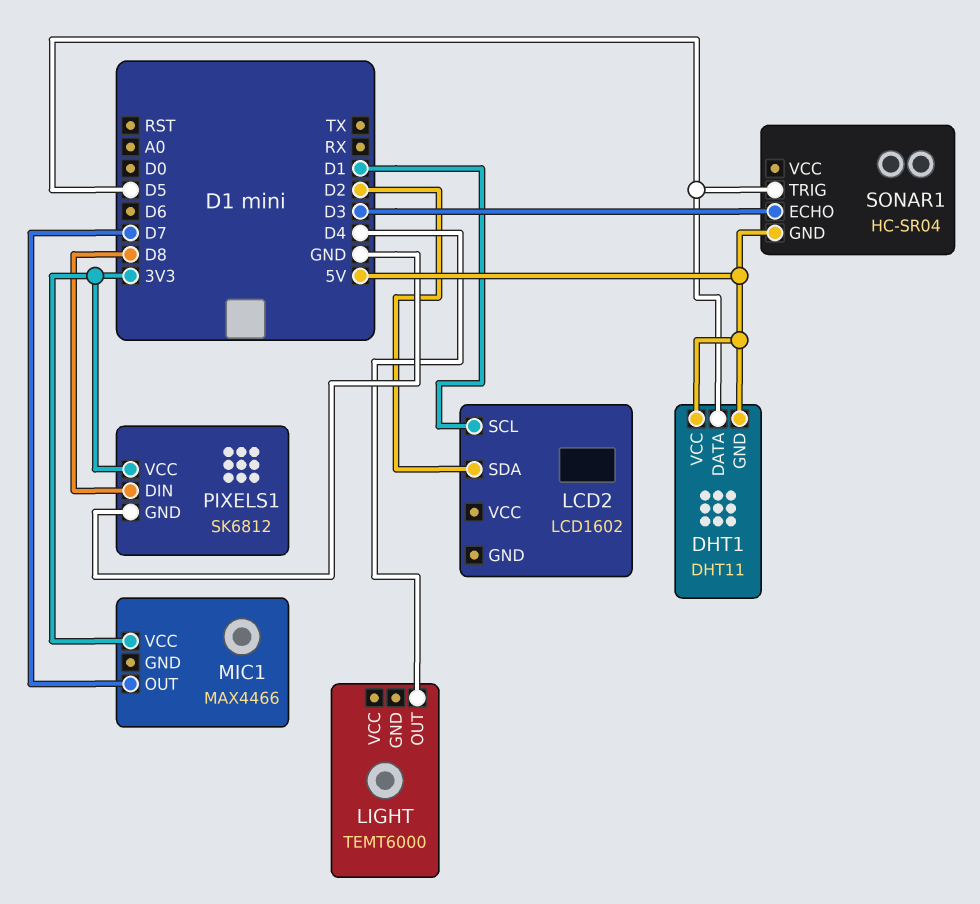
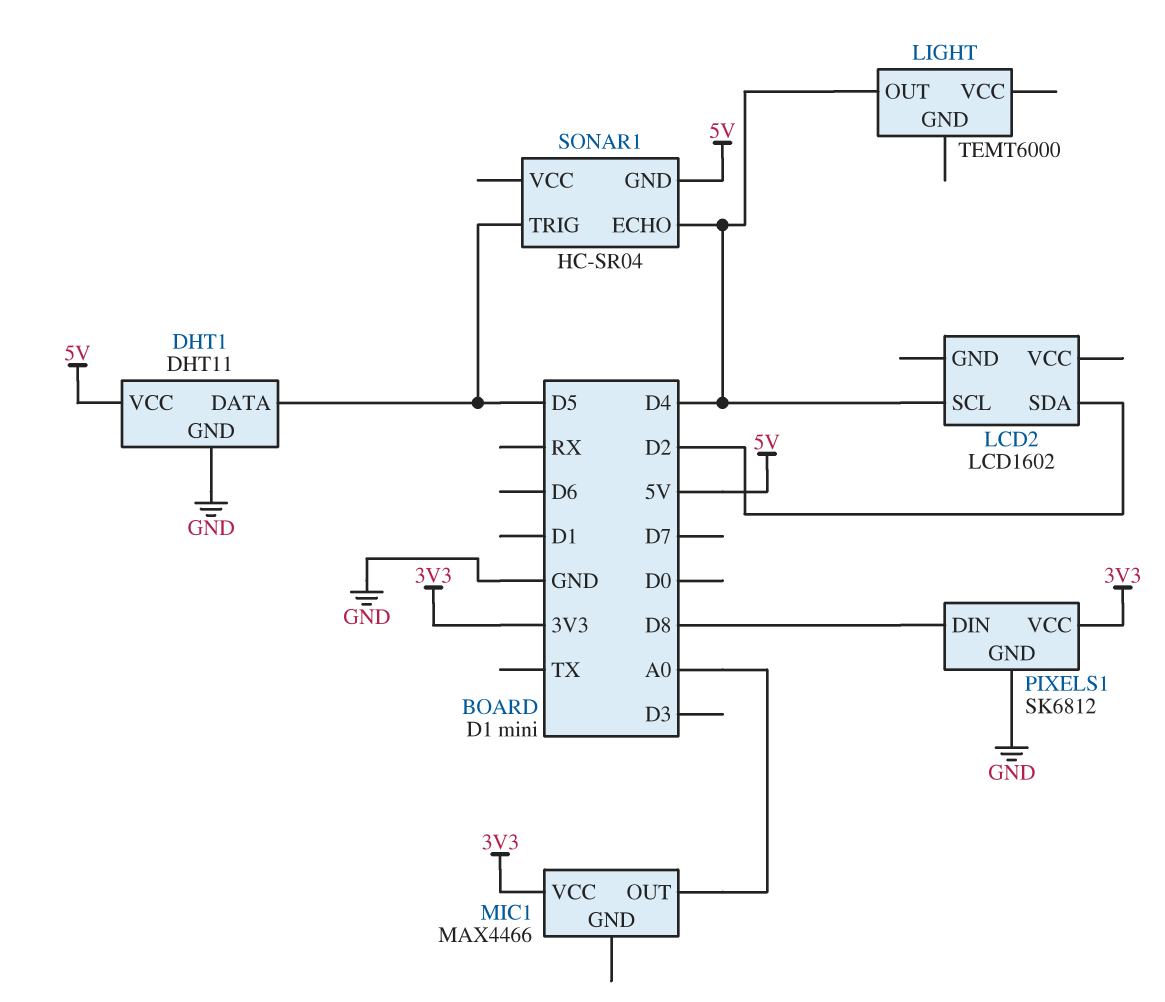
DHT1 pin GND: 5V -> GND
LCD2 pin SCL: D1 -> D4
MIC1 pin OUT: D7 -> A0
SONAR1 pin ECHO: D3 -> D4

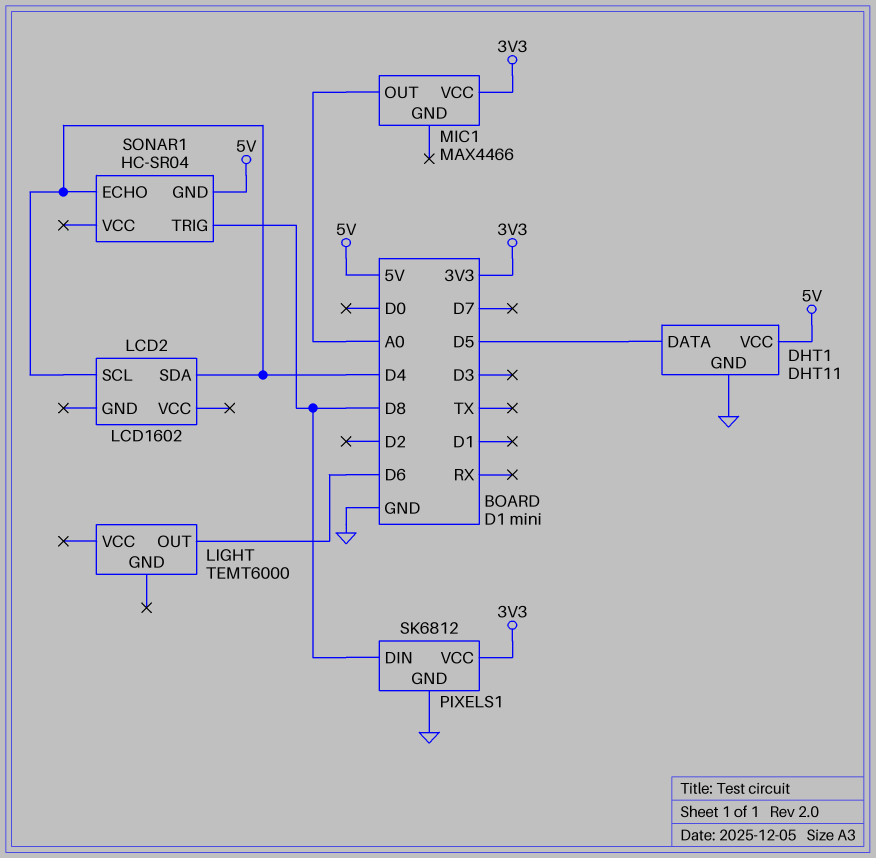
LCD2 pin SDA: D2 -> D4
LIGHT pin OUT: D4 -> D6
SONAR1 pin TRIG: D5 -> D8

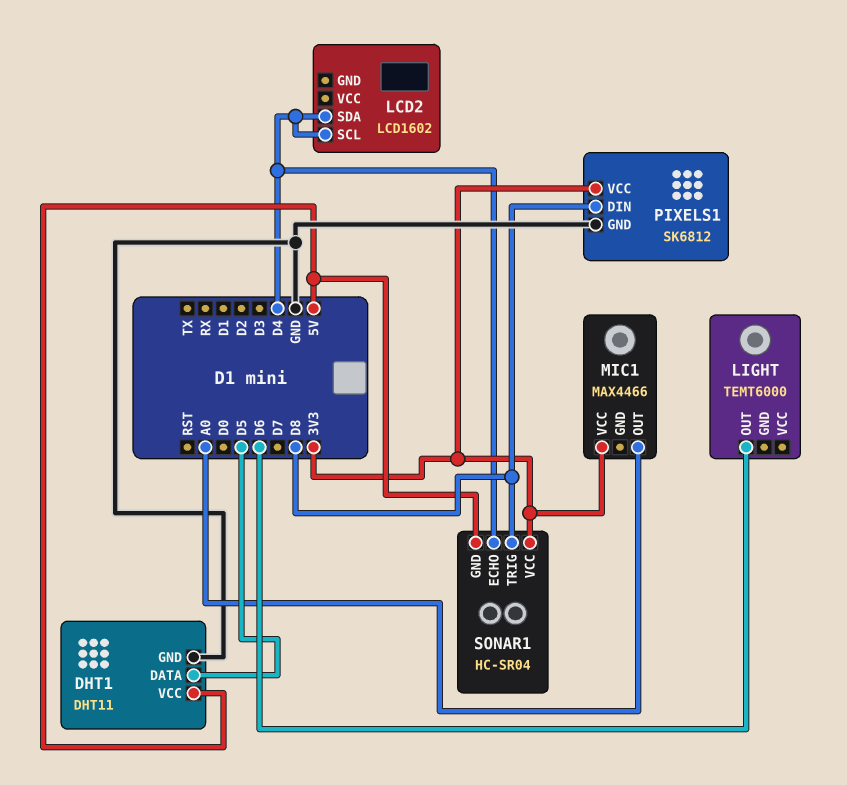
SONAR1 pin VCC: none -> 3V3

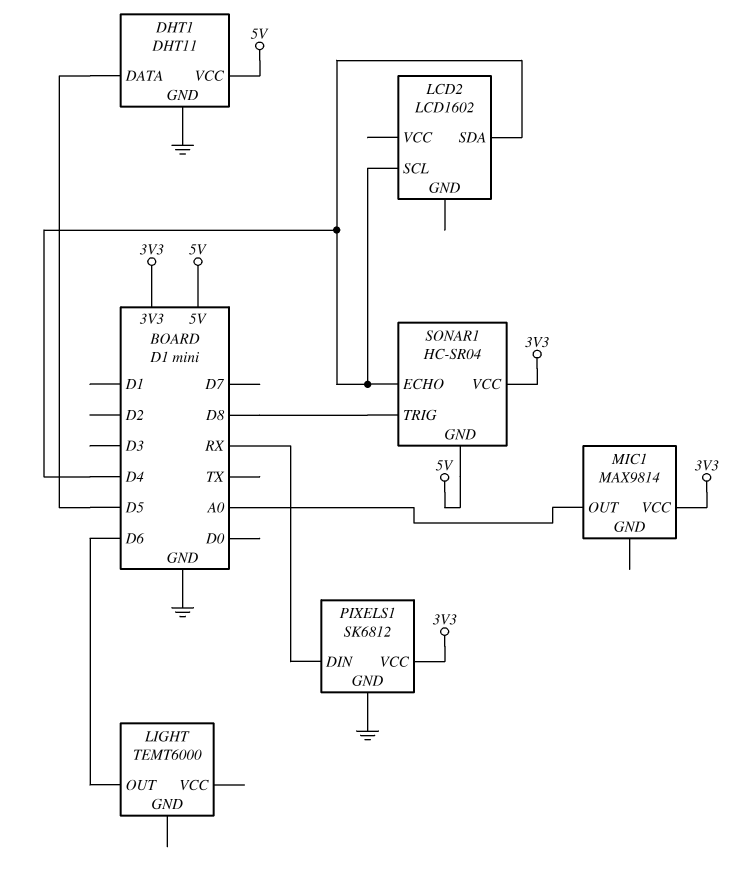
MIC1: MAX4466 -> MAX9814
PIXELS1 pin DIN: D8 -> RX

